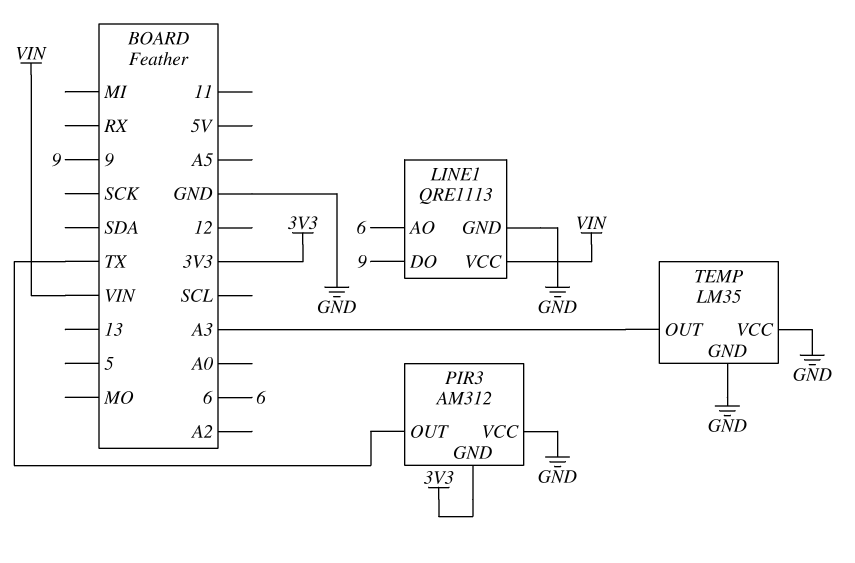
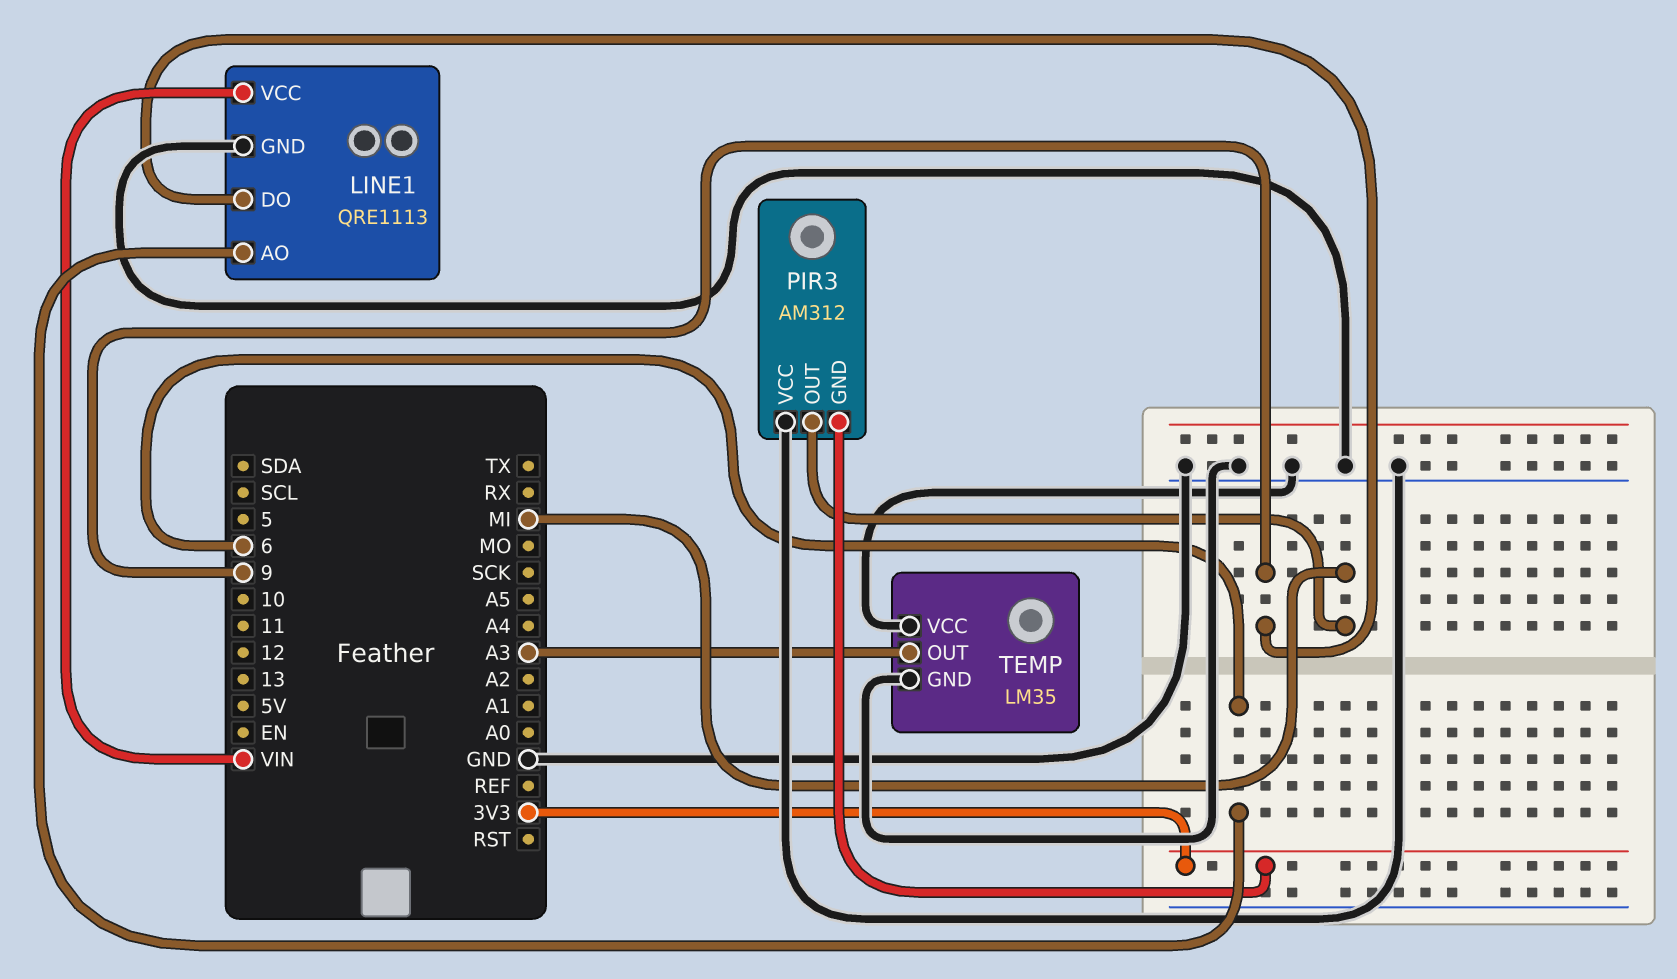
PIR3 pin OUT: TX -> MI

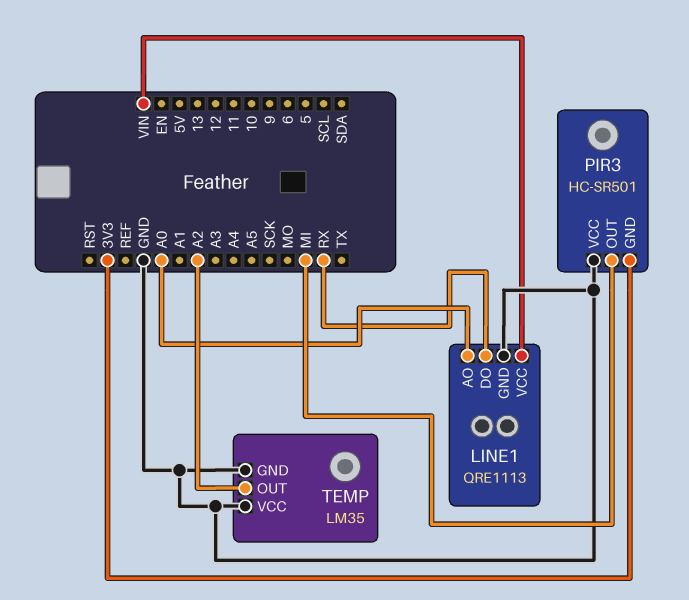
LINE1 pin AO: 6 -> A0
LINE1 pin DO: 9 -> RX
PIR3: AM312 -> HC-SR501
TEMP pin OUT: A3 -> A2

